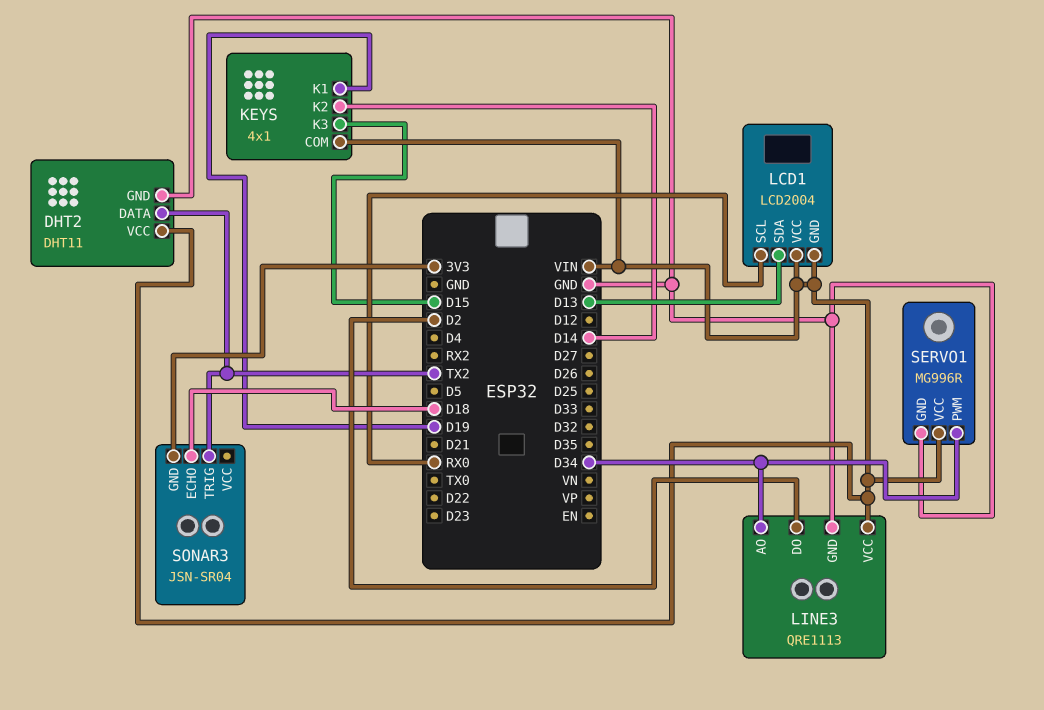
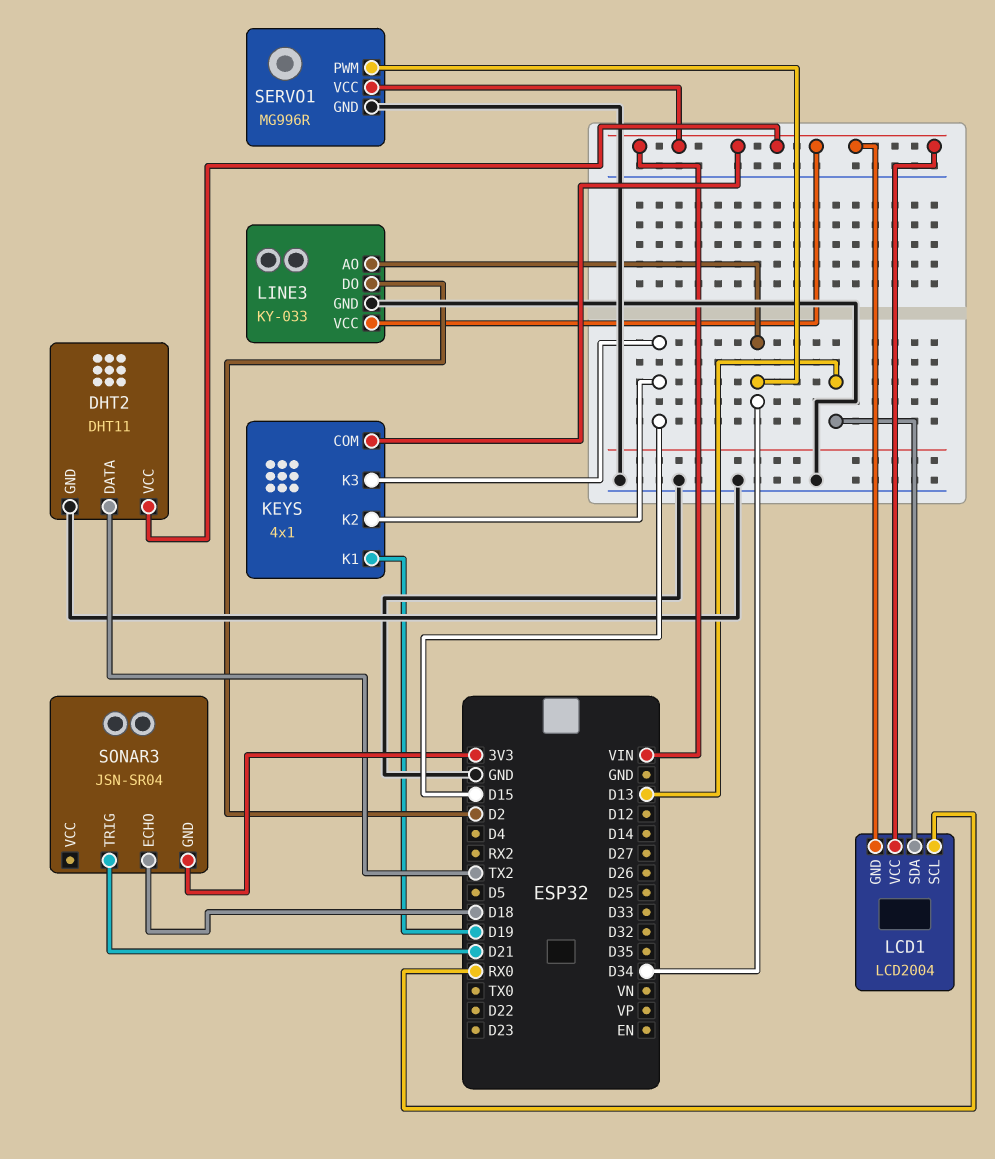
KEYS pin K2: D14 -> D15
LINE3: QRE1113 -> KY-033
SONAR3 pin TRIG: TX2 -> D21

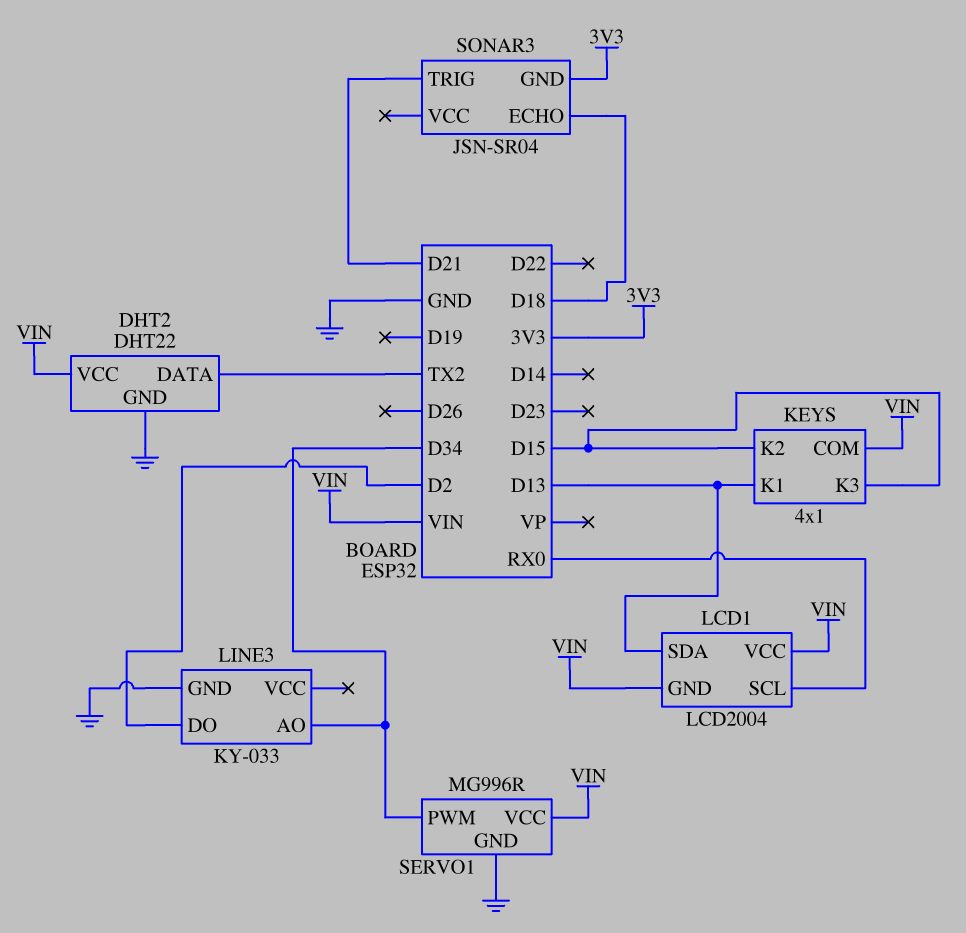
DHT2: DHT11 -> DHT22
KEYS pin K1: D19 -> D13
LINE3 pin VCC: VIN -> none

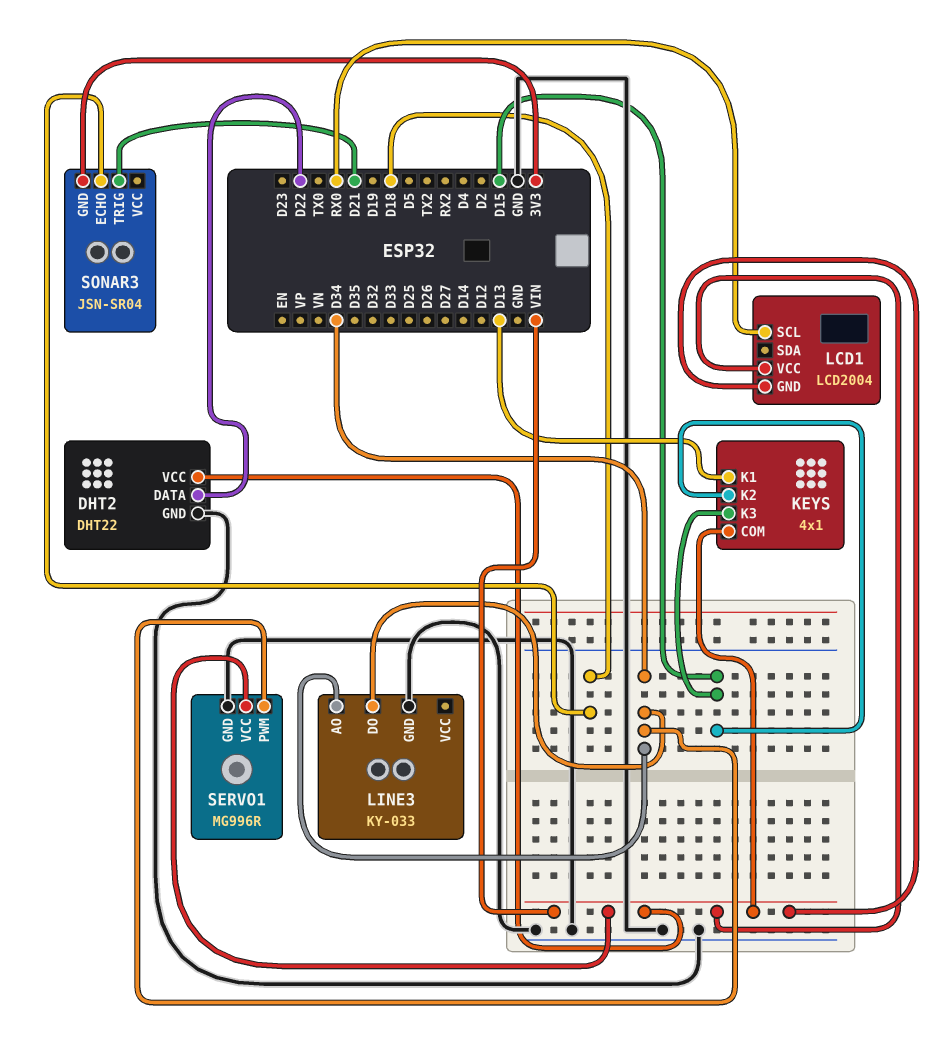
DHT2 pin DATA: TX2 -> D22
LCD1 pin SDA: D13 -> none
LINE3 pin DO: D2 -> D34

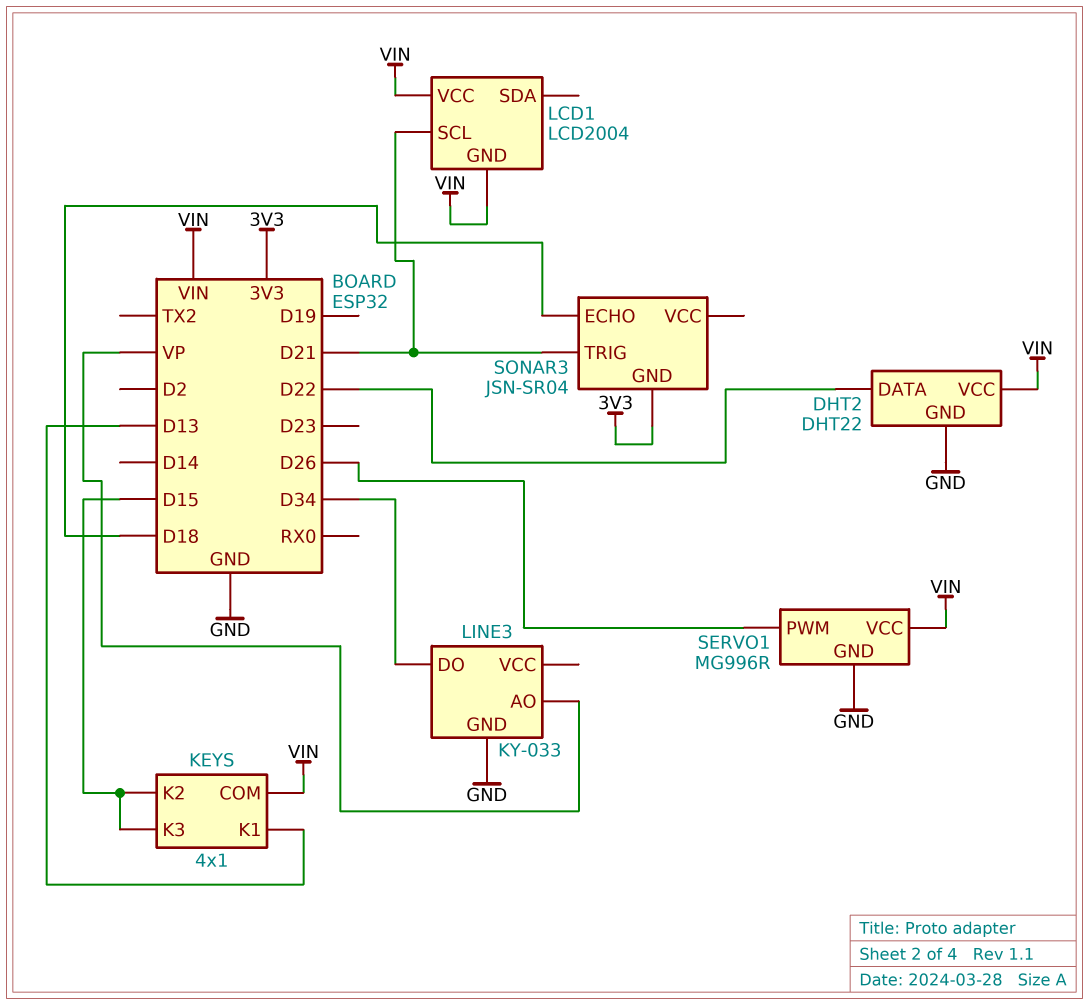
LCD1 pin SCL: RX0 -> D21
LINE3 pin AO: D34 -> VP
SERVO1 pin PWM: D34 -> D26

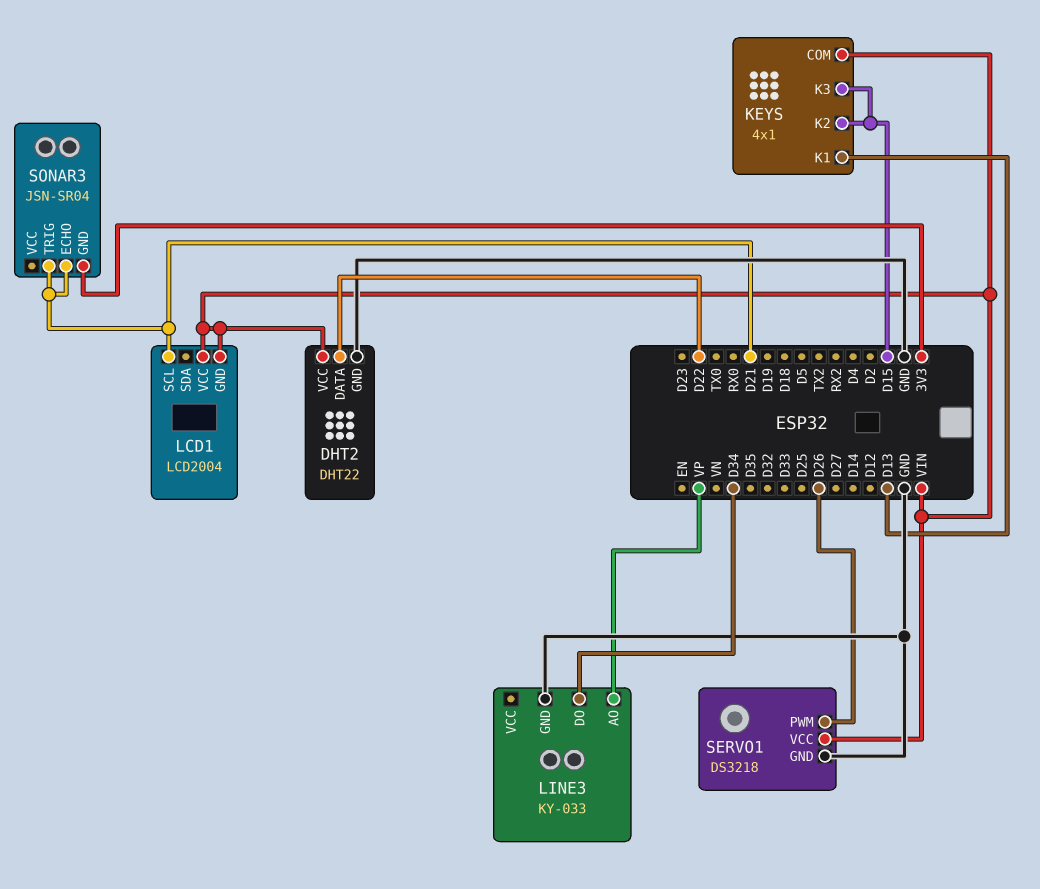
SERVO1: MG996R -> DS3218
SONAR3 pin ECHO: D18 -> D21

